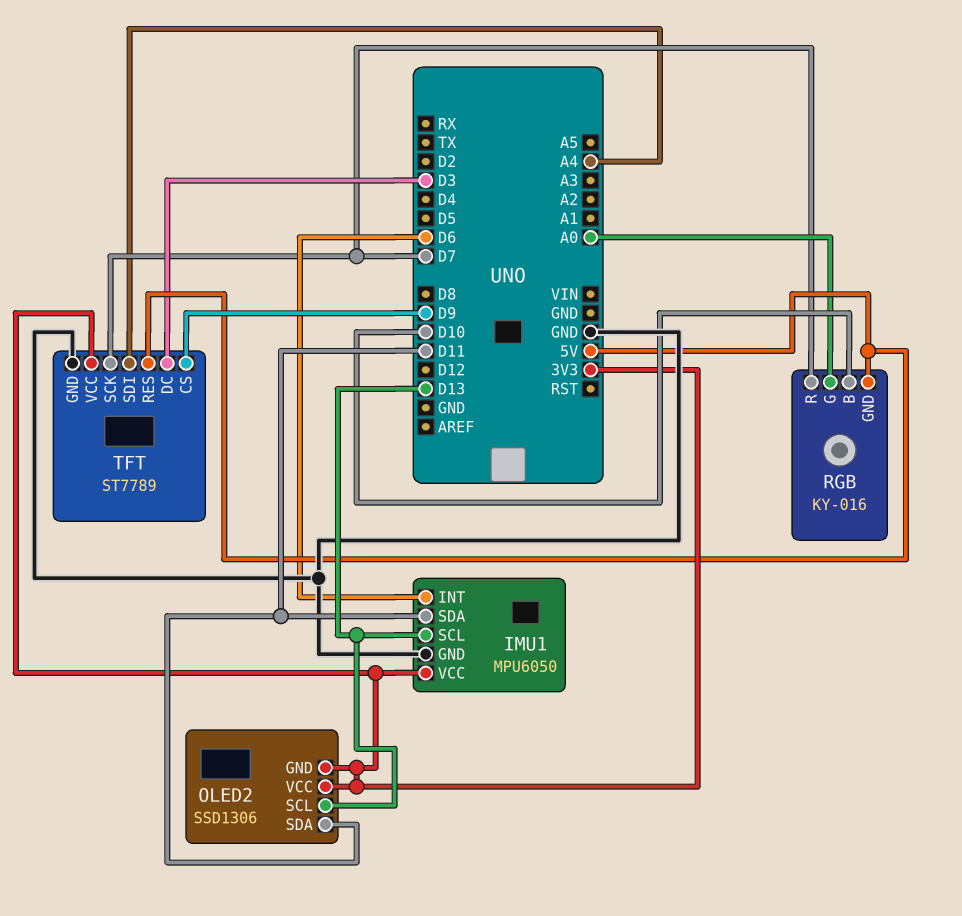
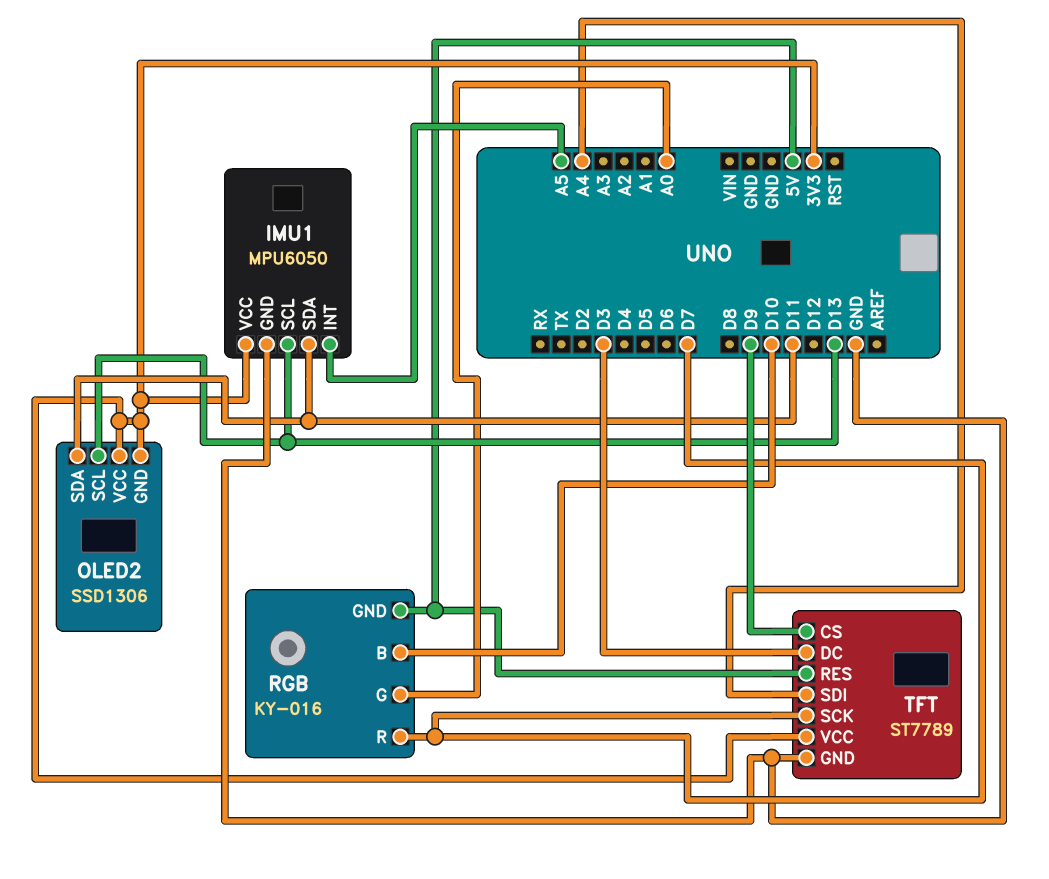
IMU1 pin INT: D6 -> A5

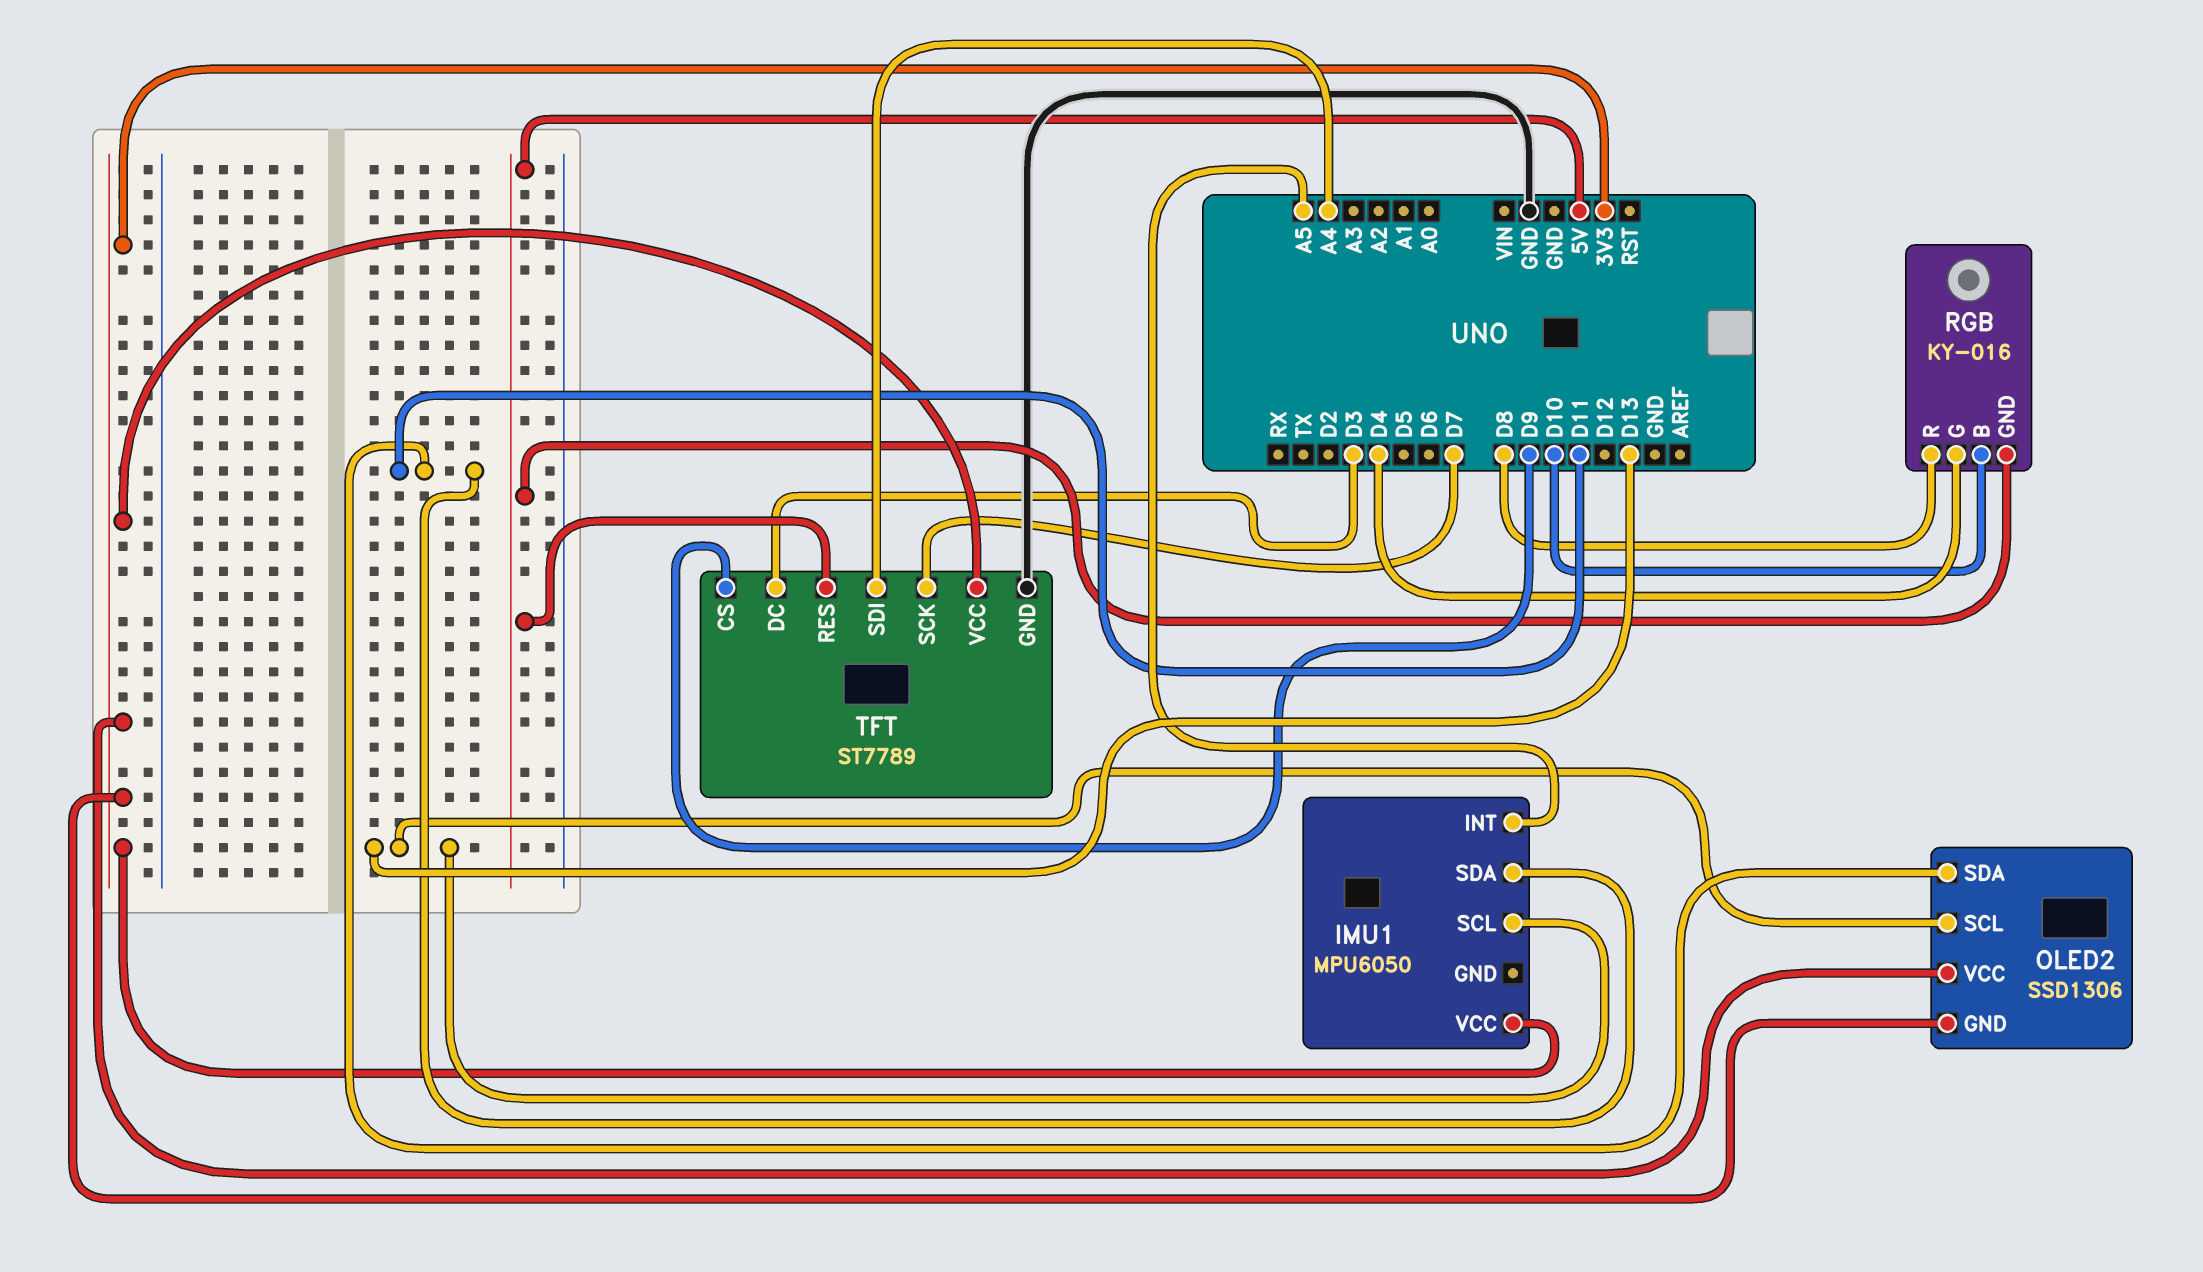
IMU1 pin GND: GND -> none
RGB pin G: A0 -> D4
RGB pin R: D7 -> D8

